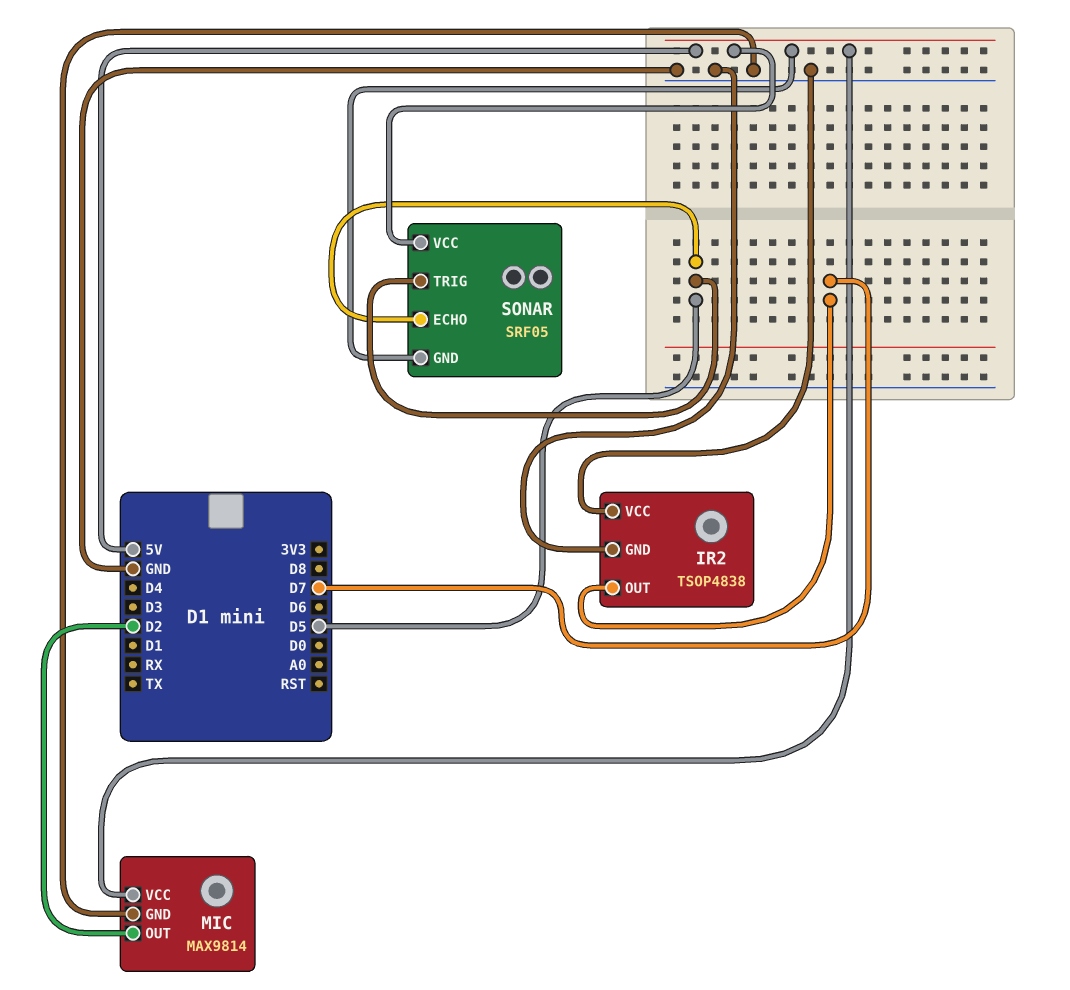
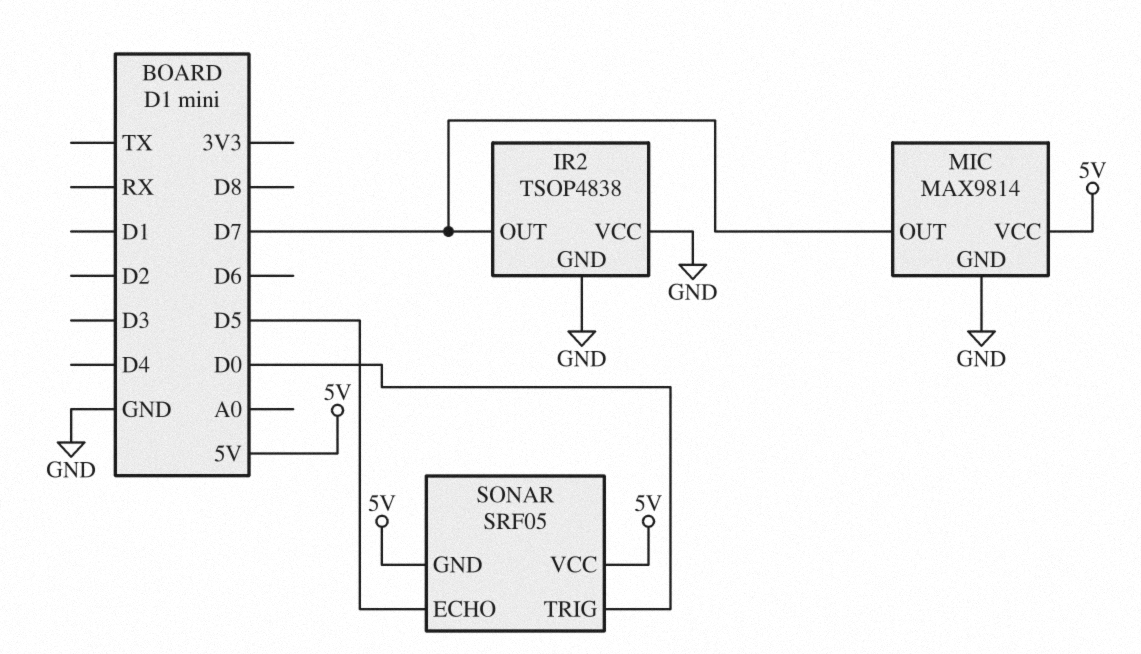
MIC pin OUT: D2 -> D7
SONAR pin TRIG: D5 -> D0

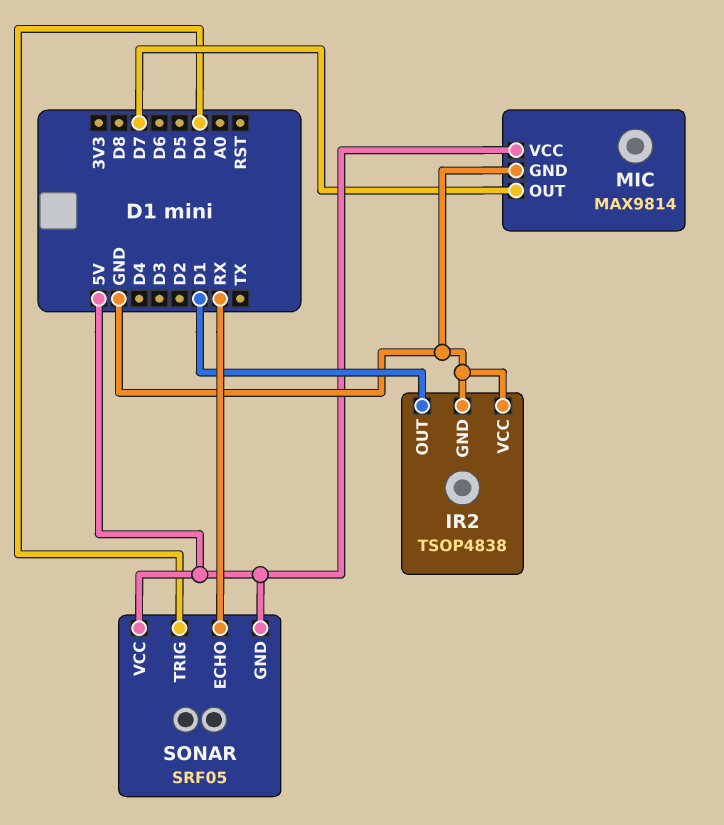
IR2 pin OUT: D7 -> D1
SONAR pin ECHO: D5 -> RX

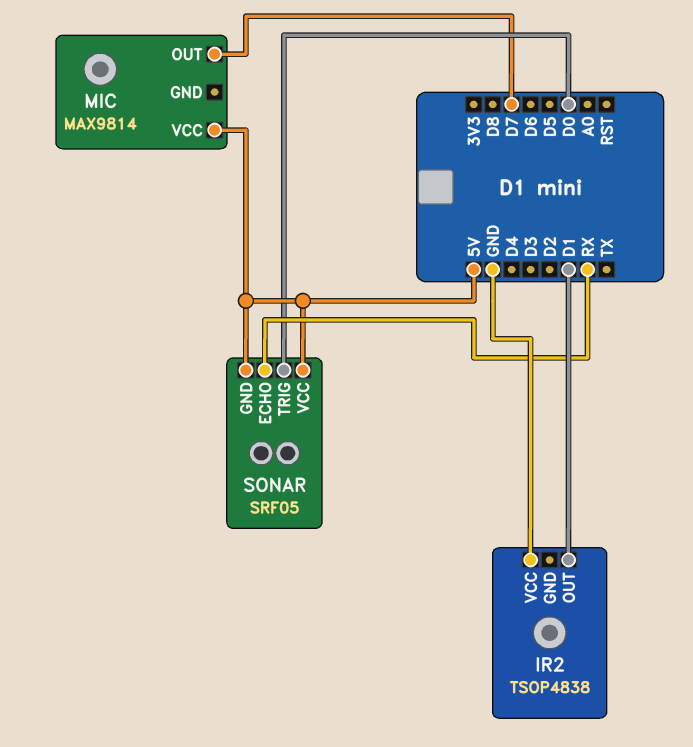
IR2 pin GND: GND -> none
MIC pin GND: GND -> none

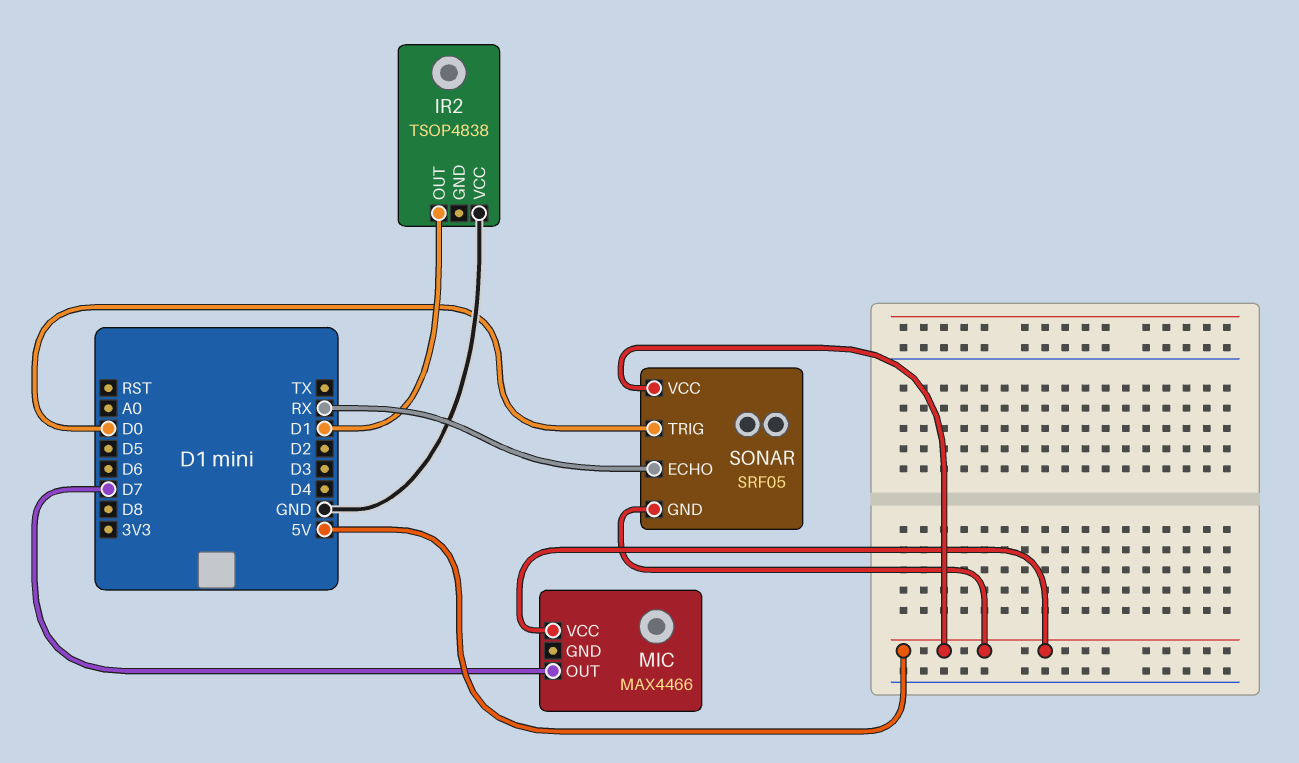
MIC: MAX9814 -> MAX4466

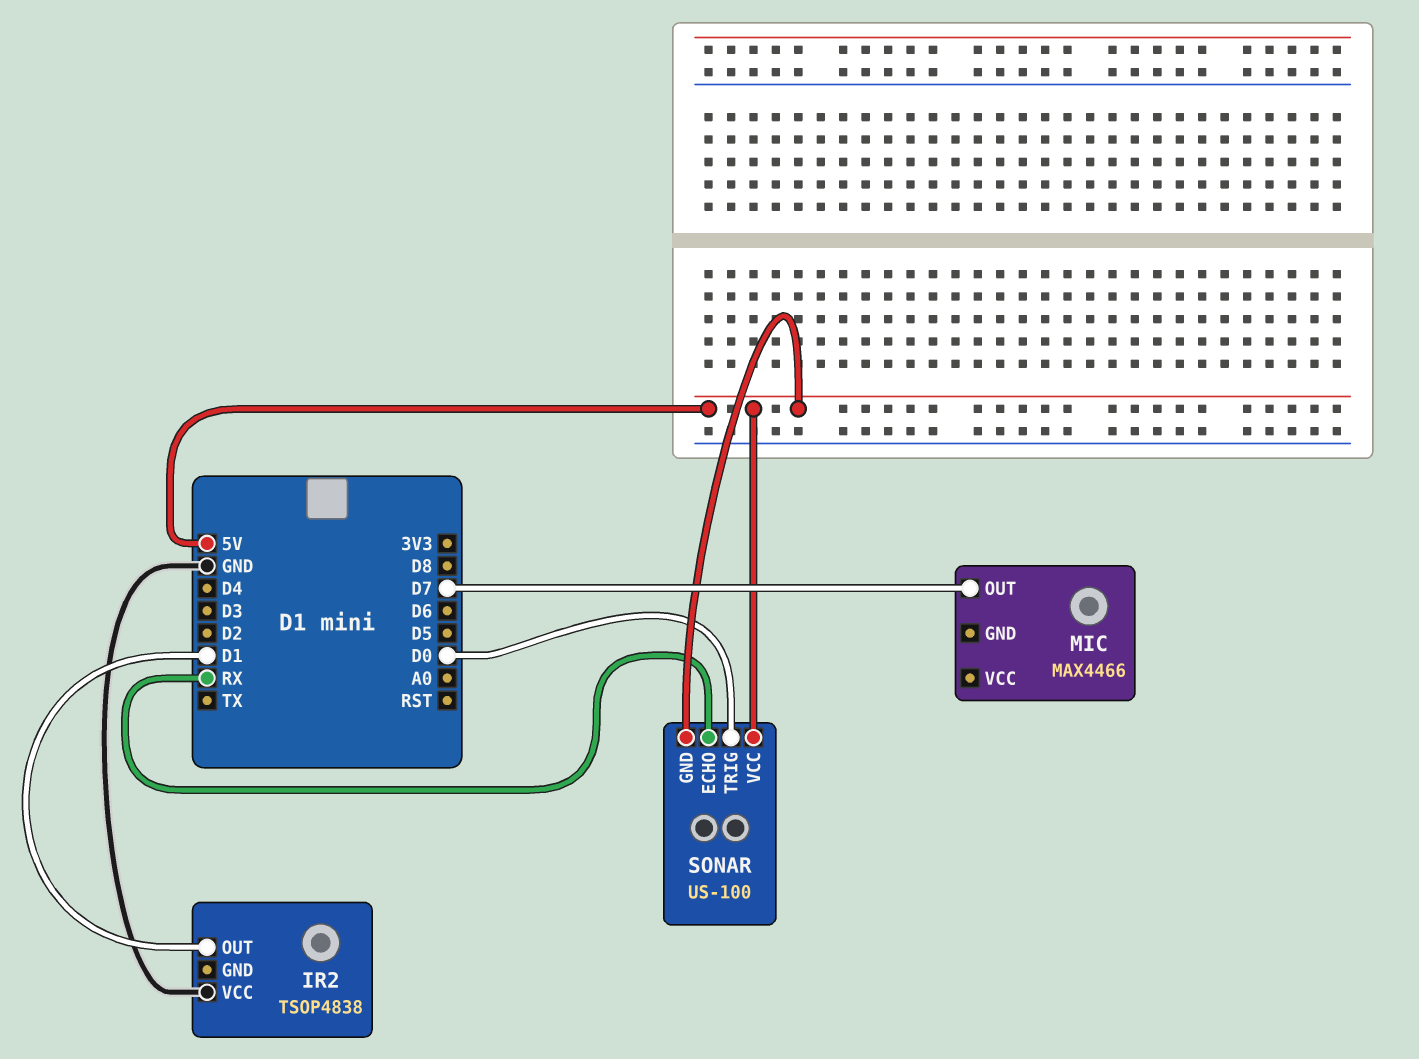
MIC pin VCC: 5V -> none
SONAR: SRF05 -> US-100

